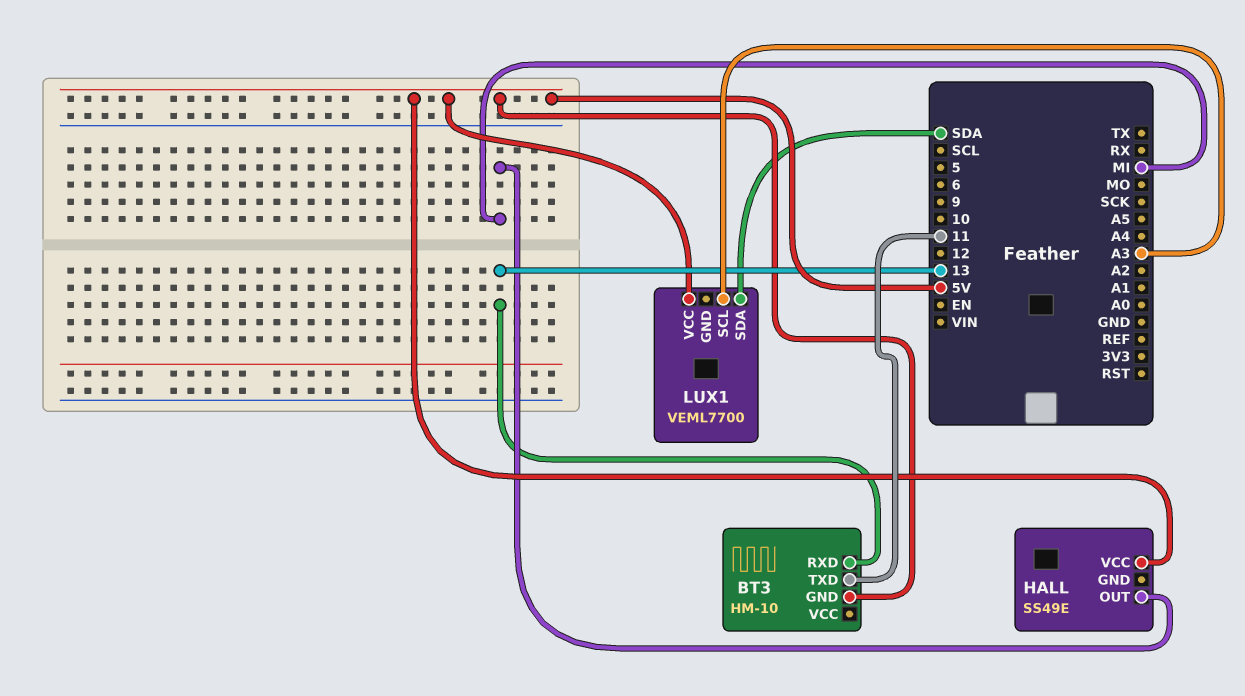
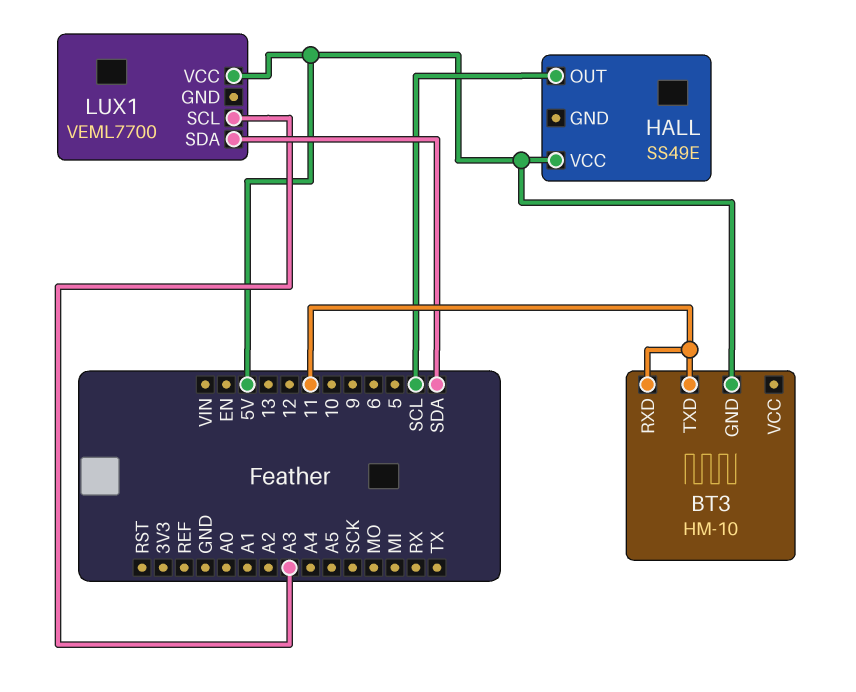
BT3 pin RXD: 13 -> 11
HALL pin OUT: MI -> SCL

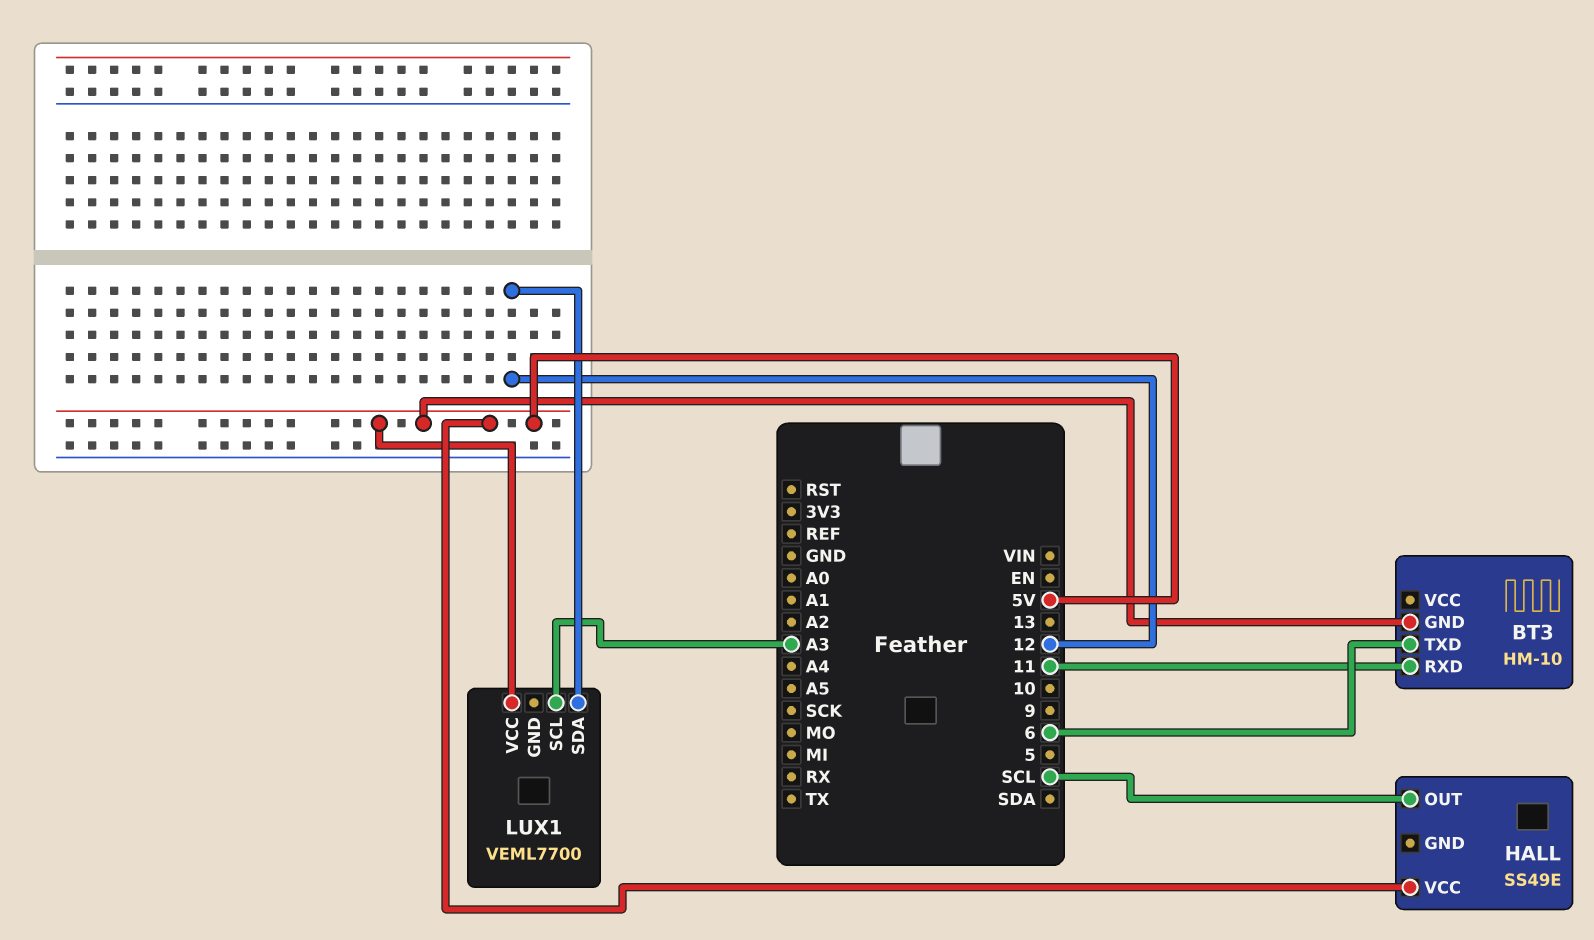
BT3 pin TXD: 11 -> 6
LUX1 pin SDA: SDA -> 12

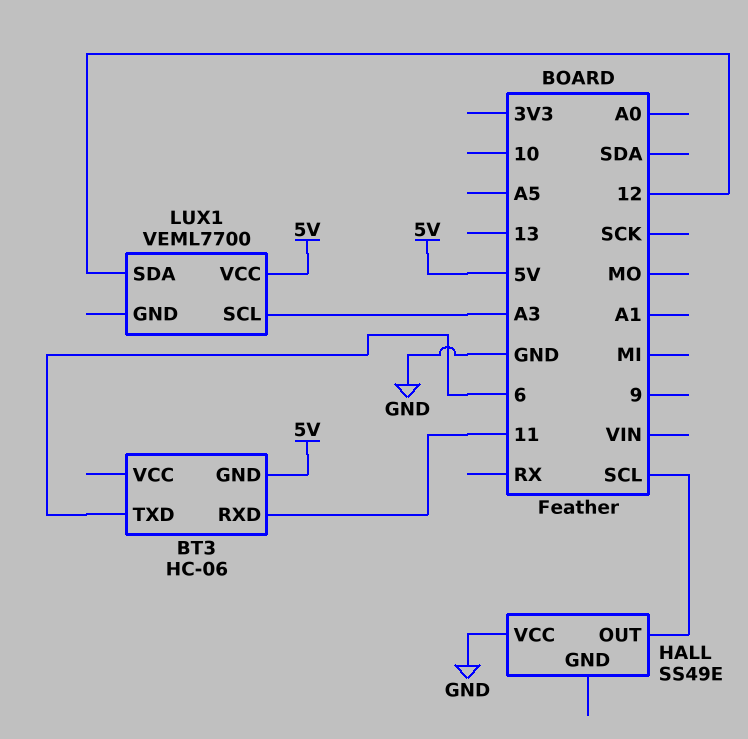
BT3: HM-10 -> HC-06
HALL pin VCC: 5V -> GND

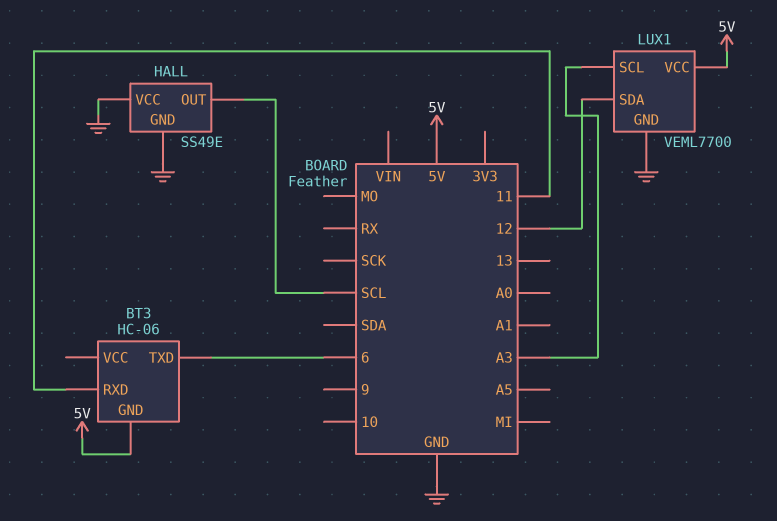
HALL pin GND: none -> GND
LUX1 pin GND: none -> GND

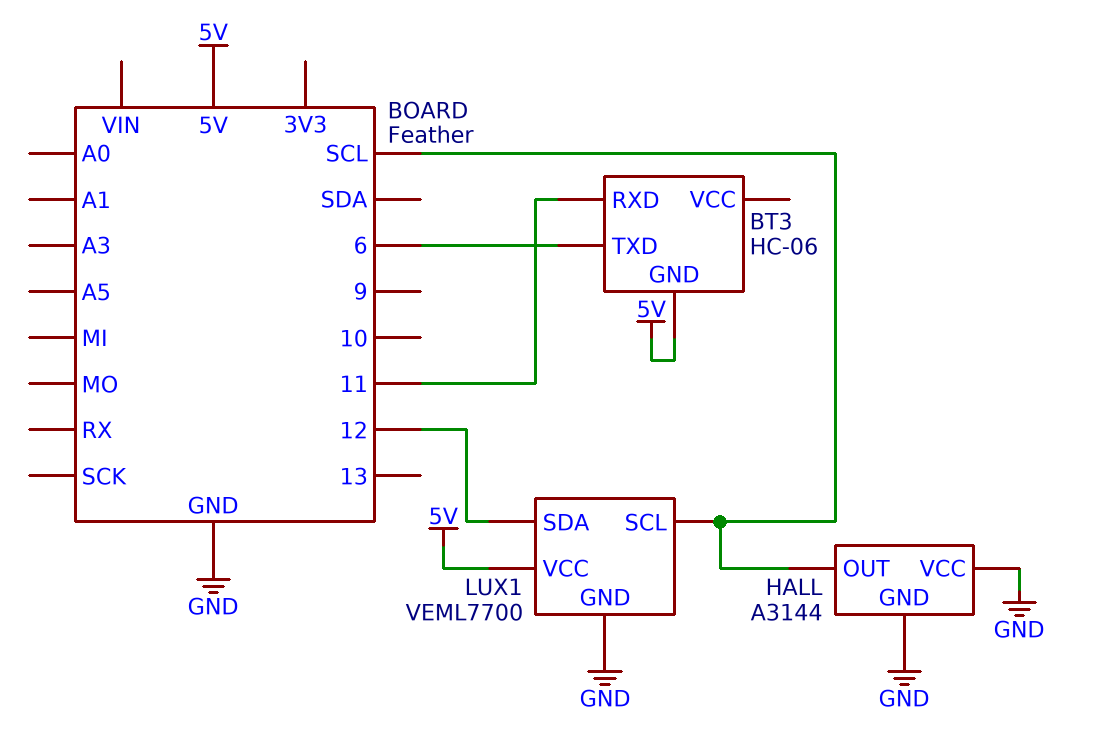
HALL: SS49E -> A3144
LUX1 pin SCL: A3 -> SCL

